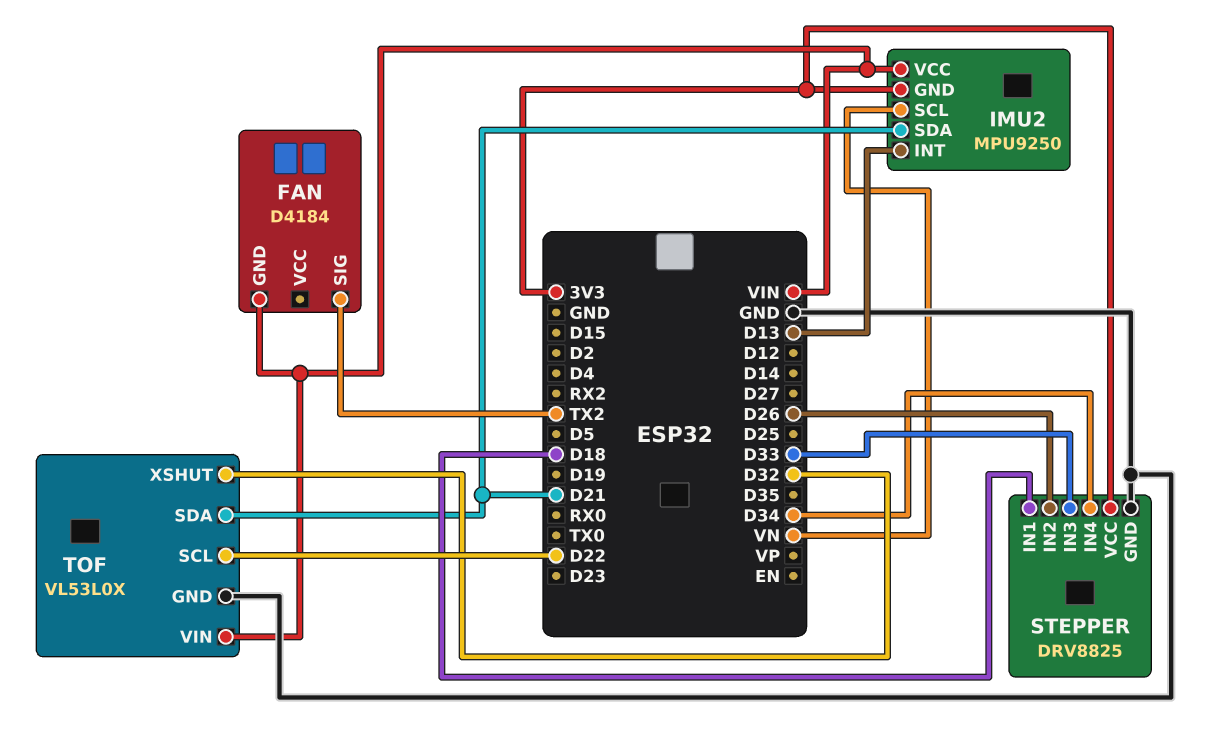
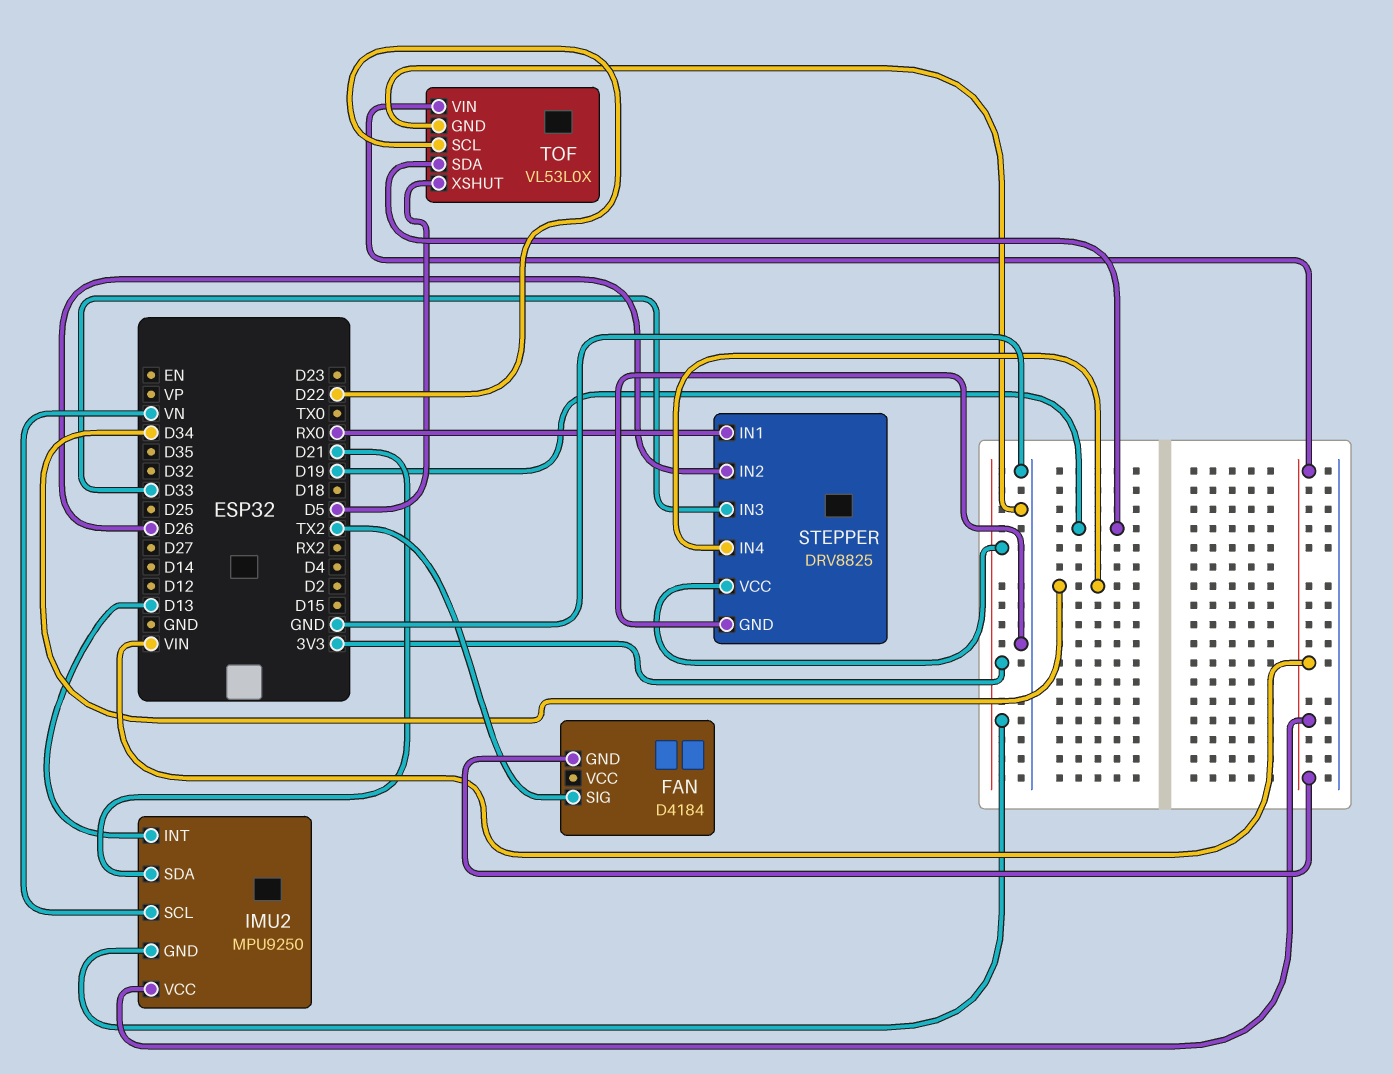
STEPPER pin IN1: D18 -> RX0
TOF pin SDA: D21 -> D19
TOF pin XSHUT: D32 -> D5

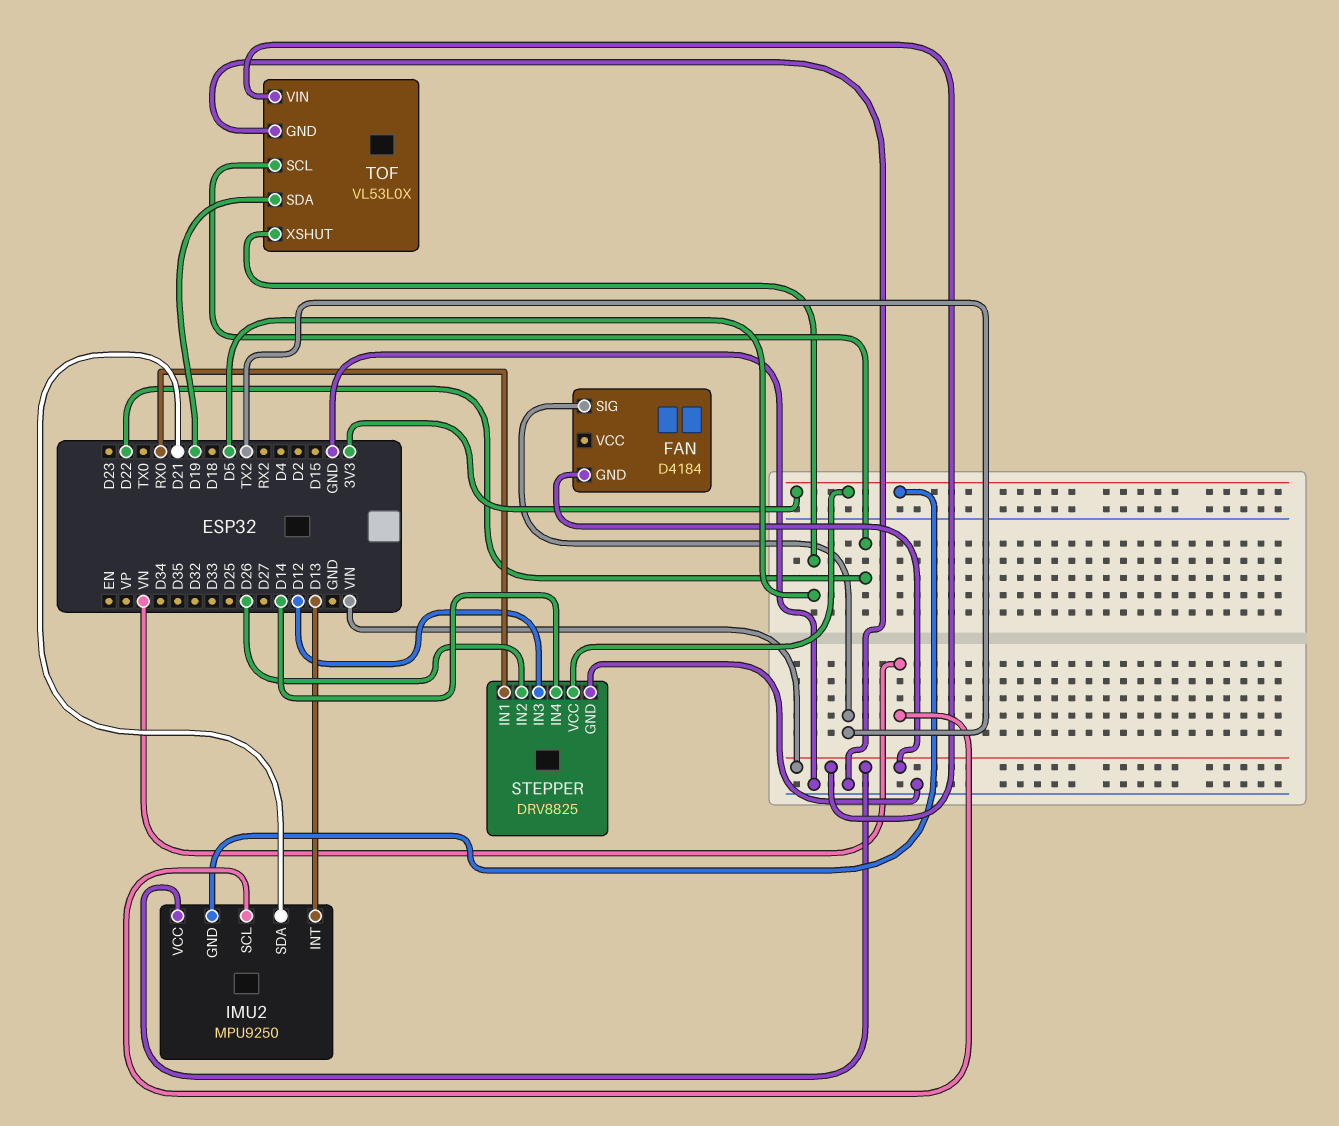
STEPPER pin IN3: D33 -> D12
STEPPER pin IN4: D34 -> D14

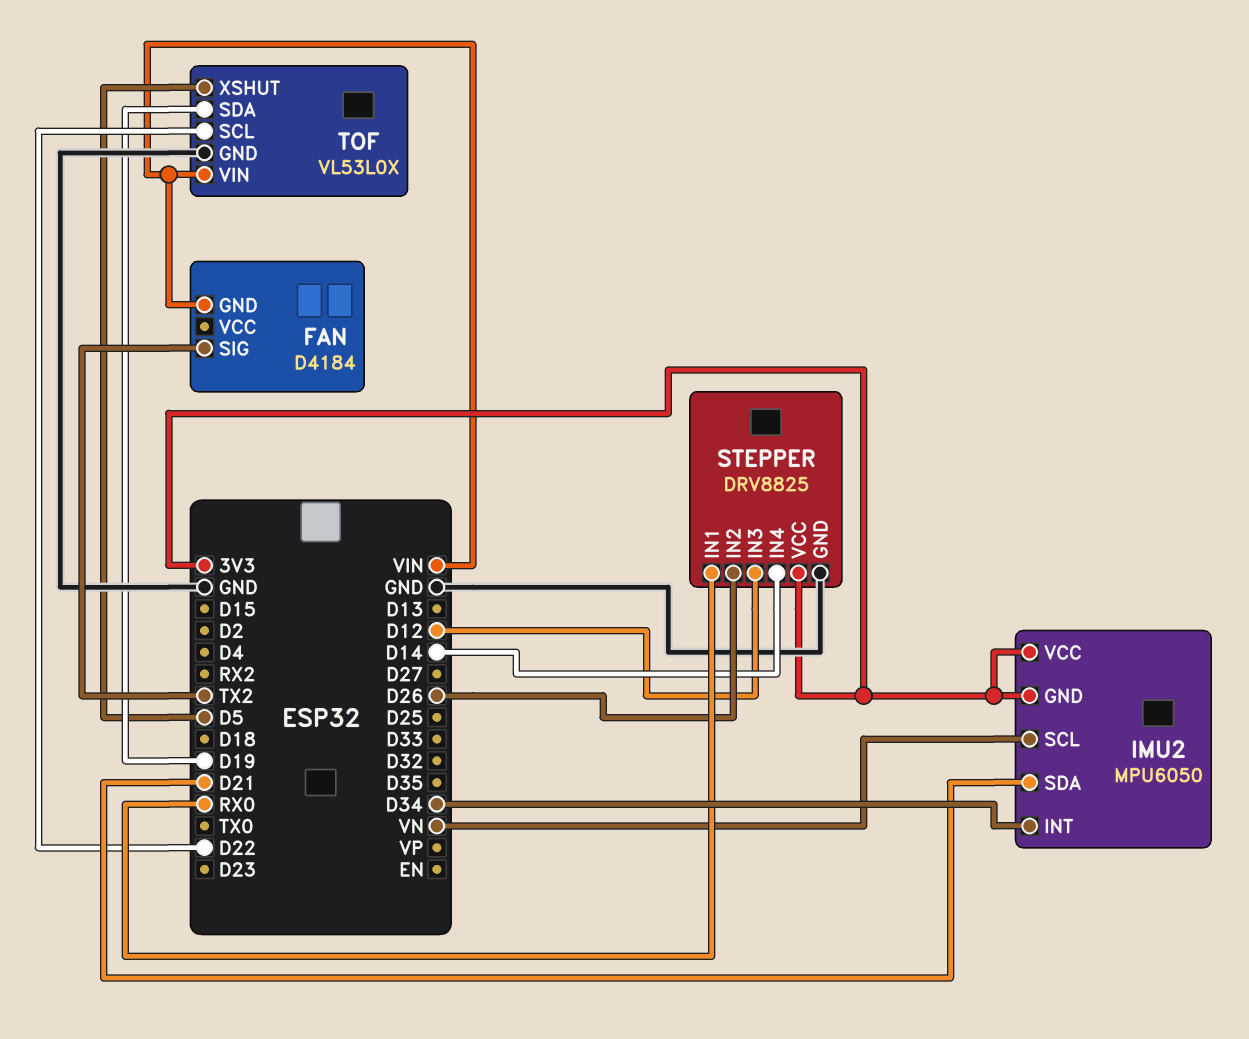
IMU2: MPU9250 -> MPU6050
IMU2 pin INT: D13 -> D34
IMU2 pin VCC: VIN -> 3V3

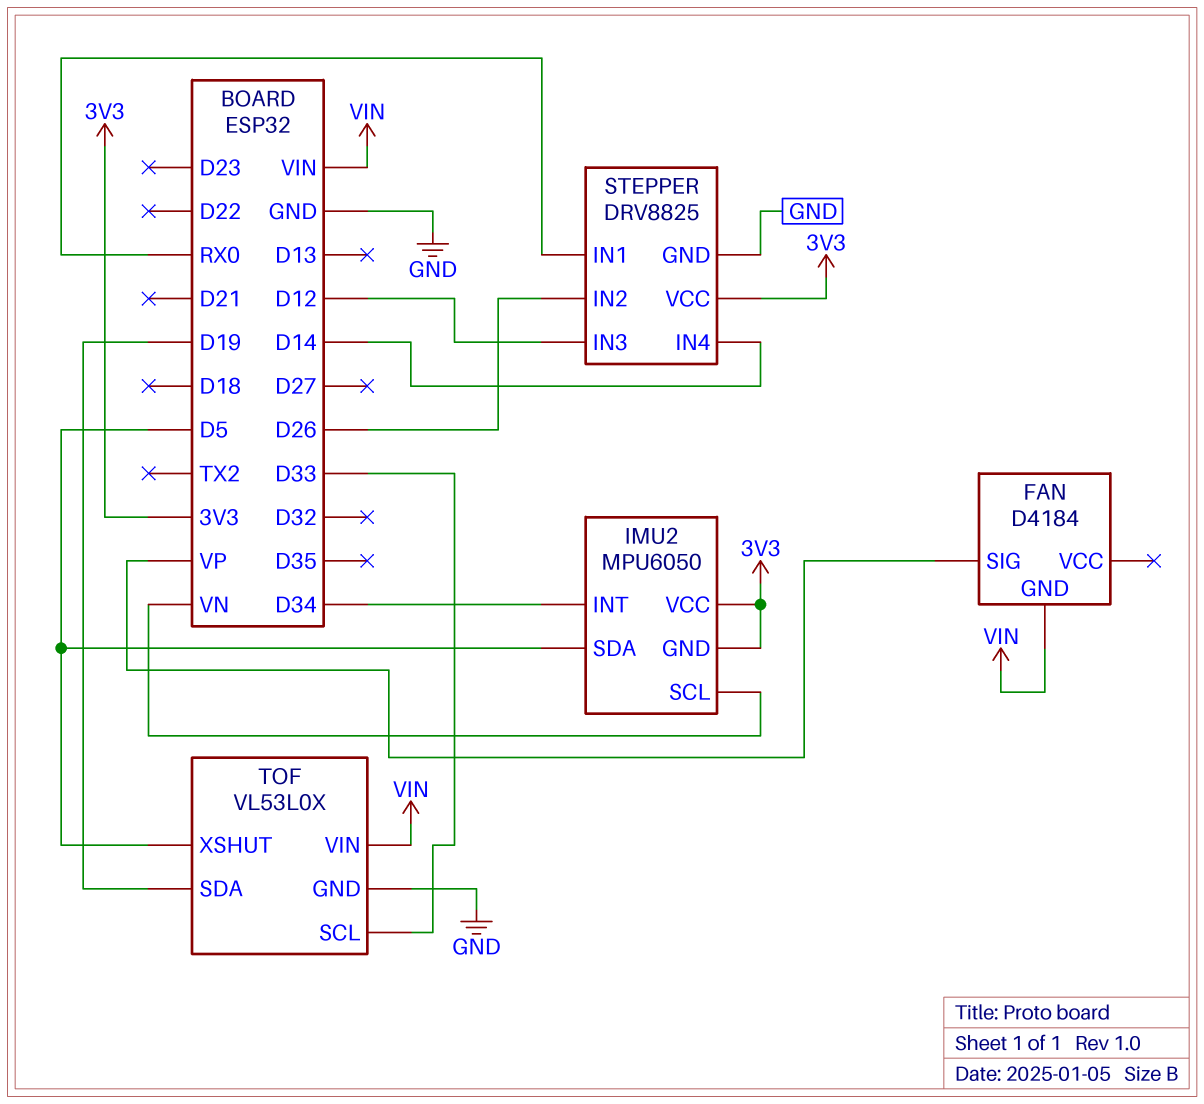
FAN pin SIG: TX2 -> VP
IMU2 pin SDA: D21 -> D5
TOF pin SCL: D22 -> D33

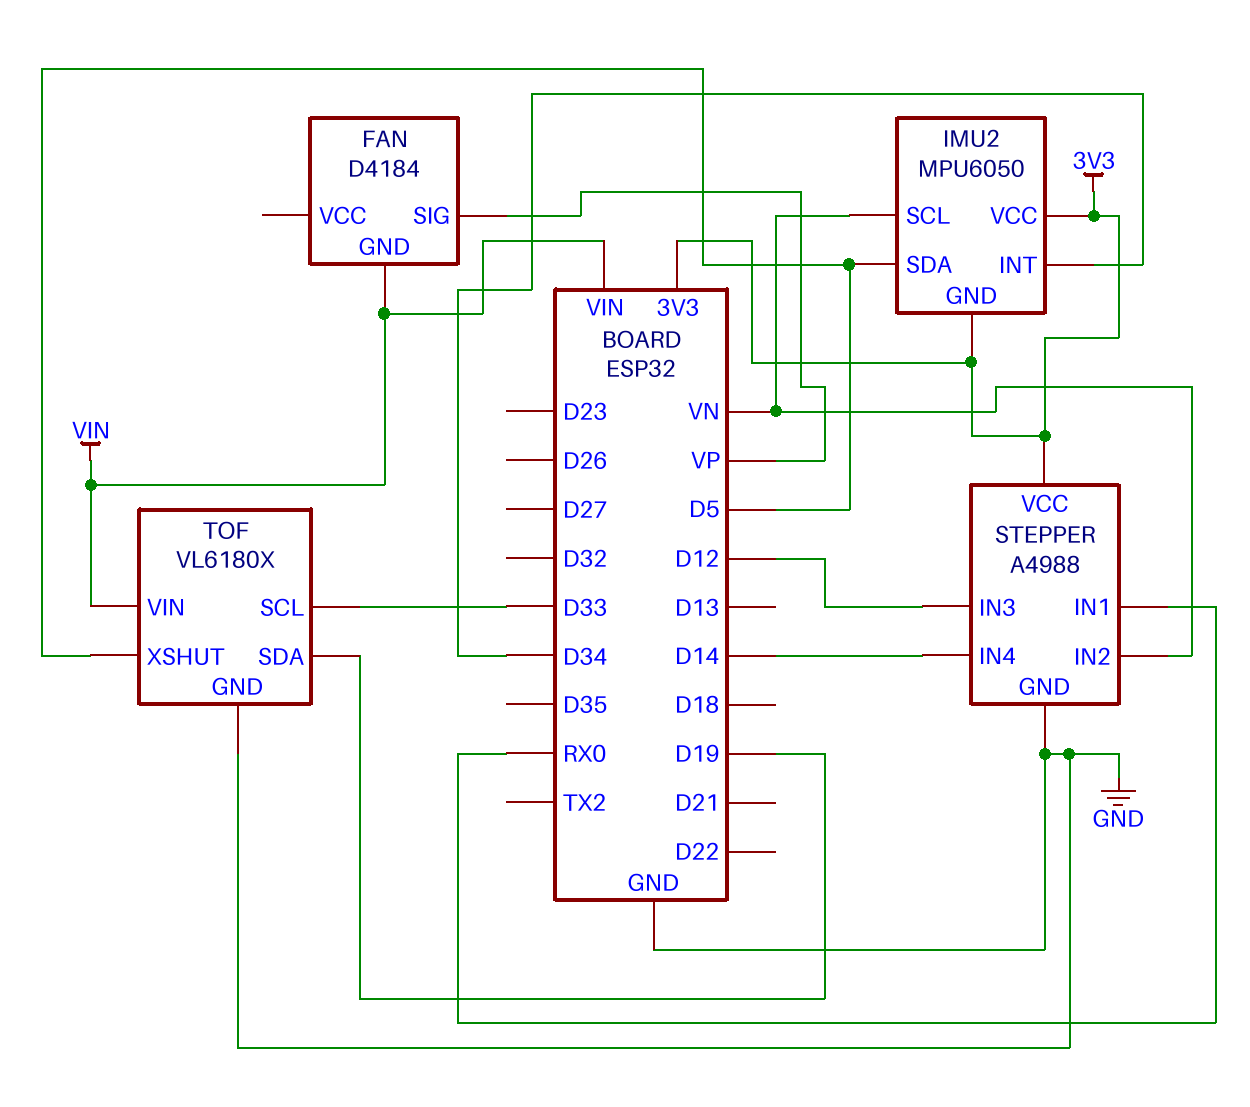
STEPPER: DRV8825 -> A4988
STEPPER pin IN2: D26 -> VN
TOF: VL53L0X -> VL6180X

